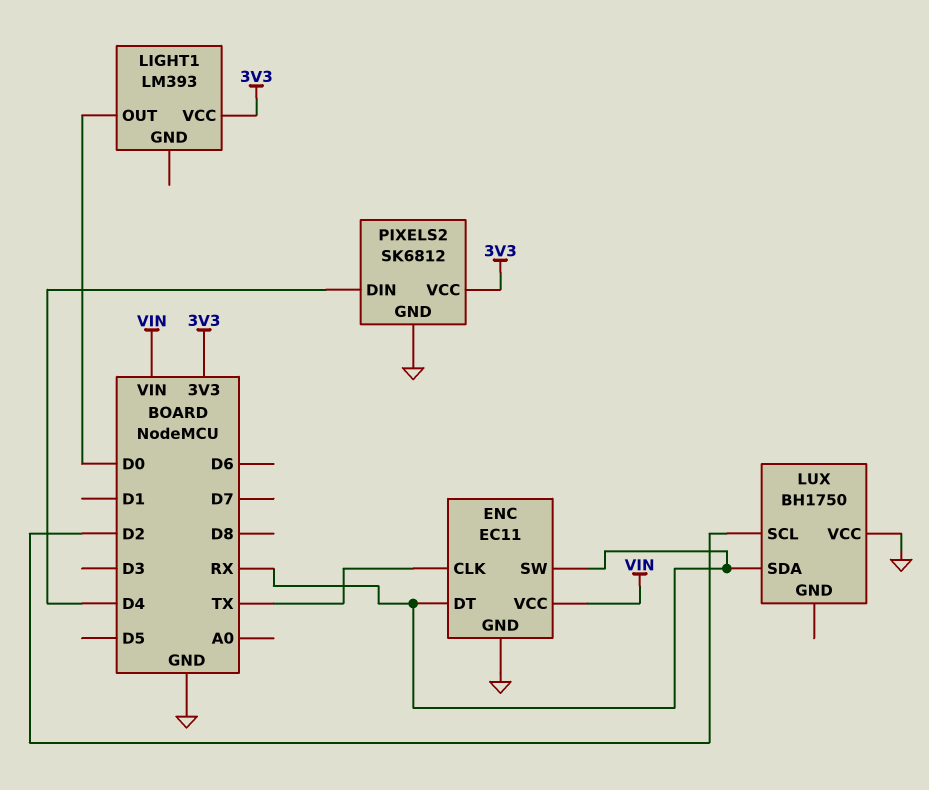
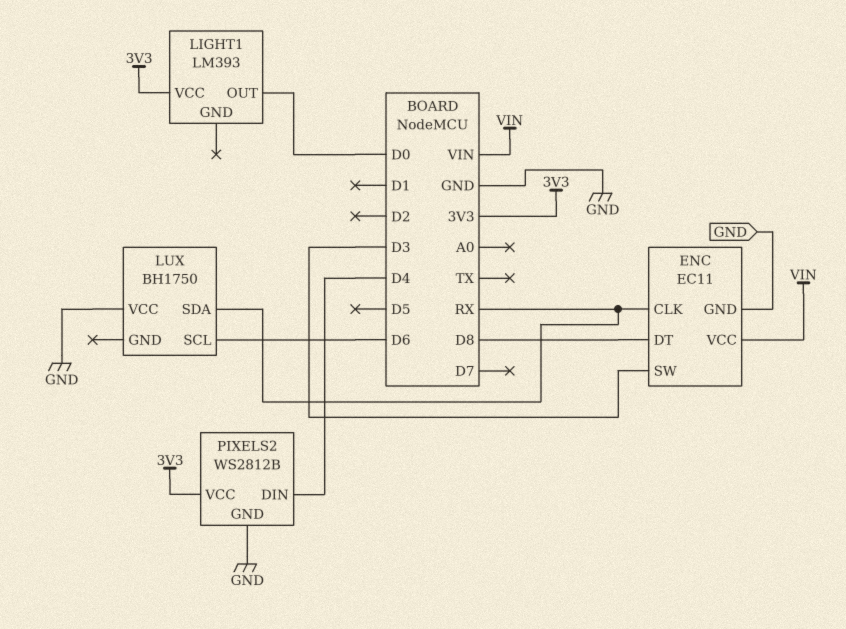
ENC pin CLK: TX -> RX
ENC pin DT: RX -> D8
ENC pin SW: RX -> D3
LUX pin SCL: D2 -> D6
PIXELS2: SK6812 -> WS2812B

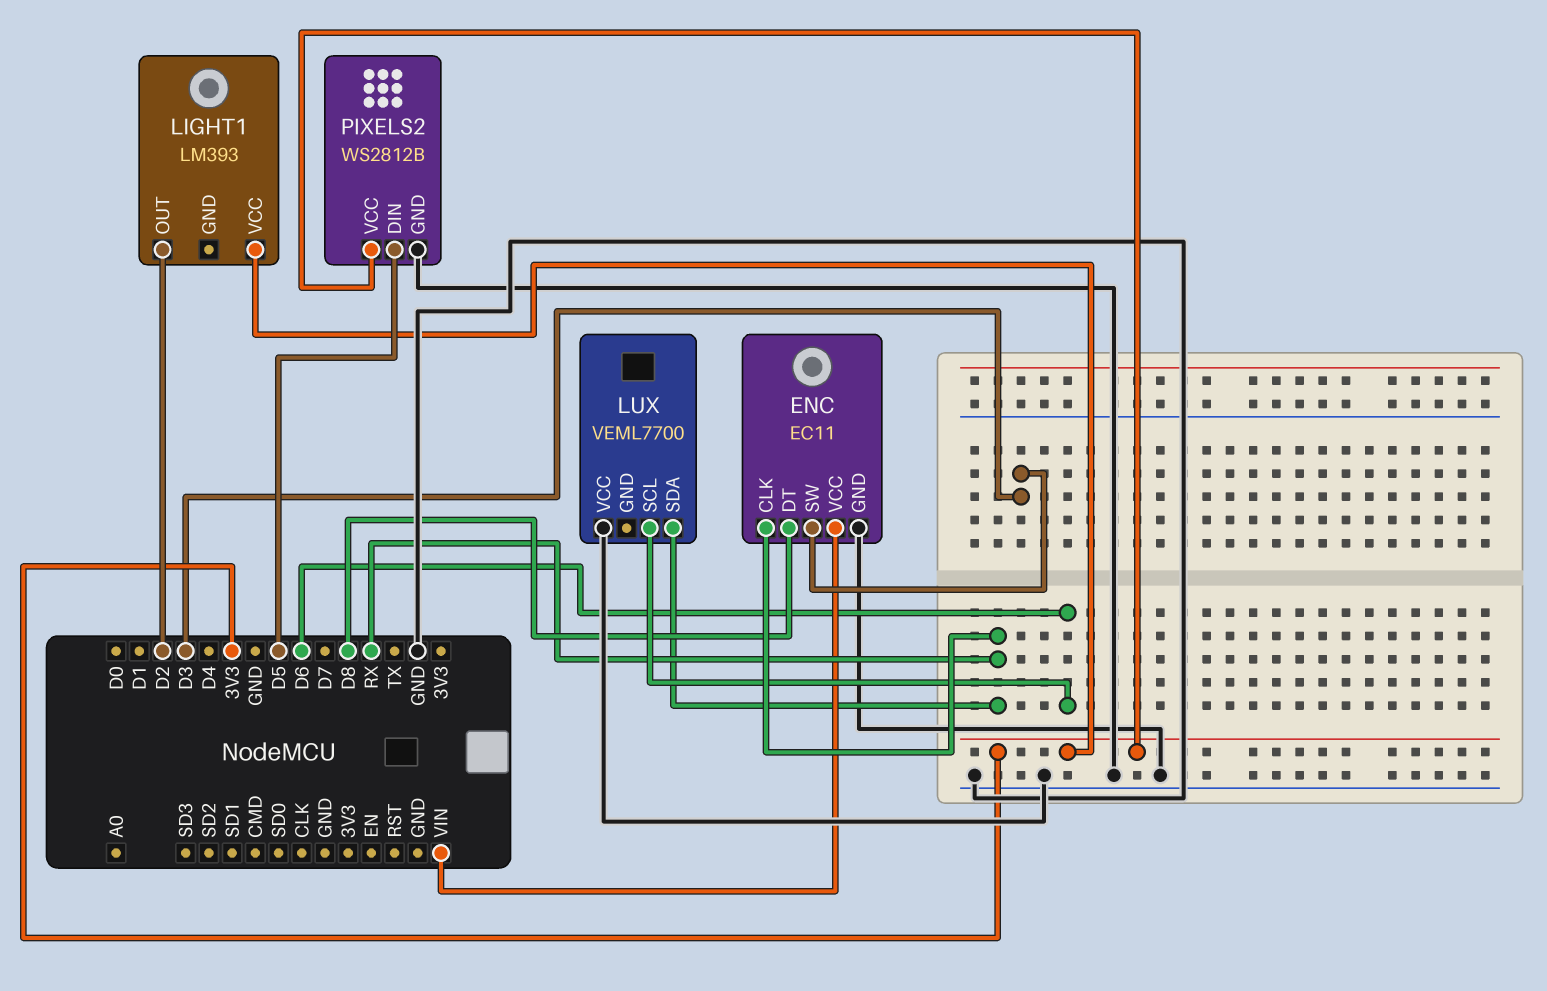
LIGHT1 pin OUT: D0 -> D2
LUX: BH1750 -> VEML7700
PIXELS2 pin DIN: D4 -> D5

